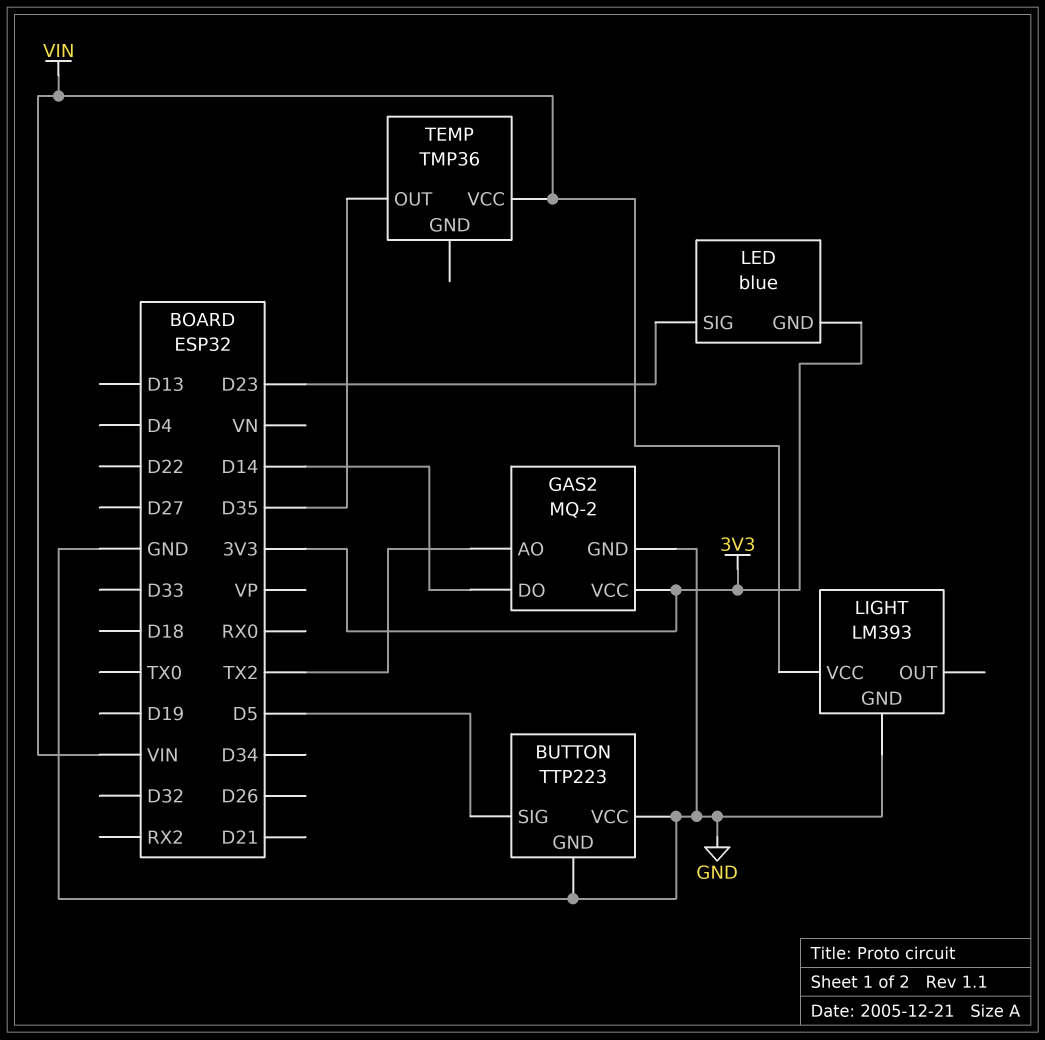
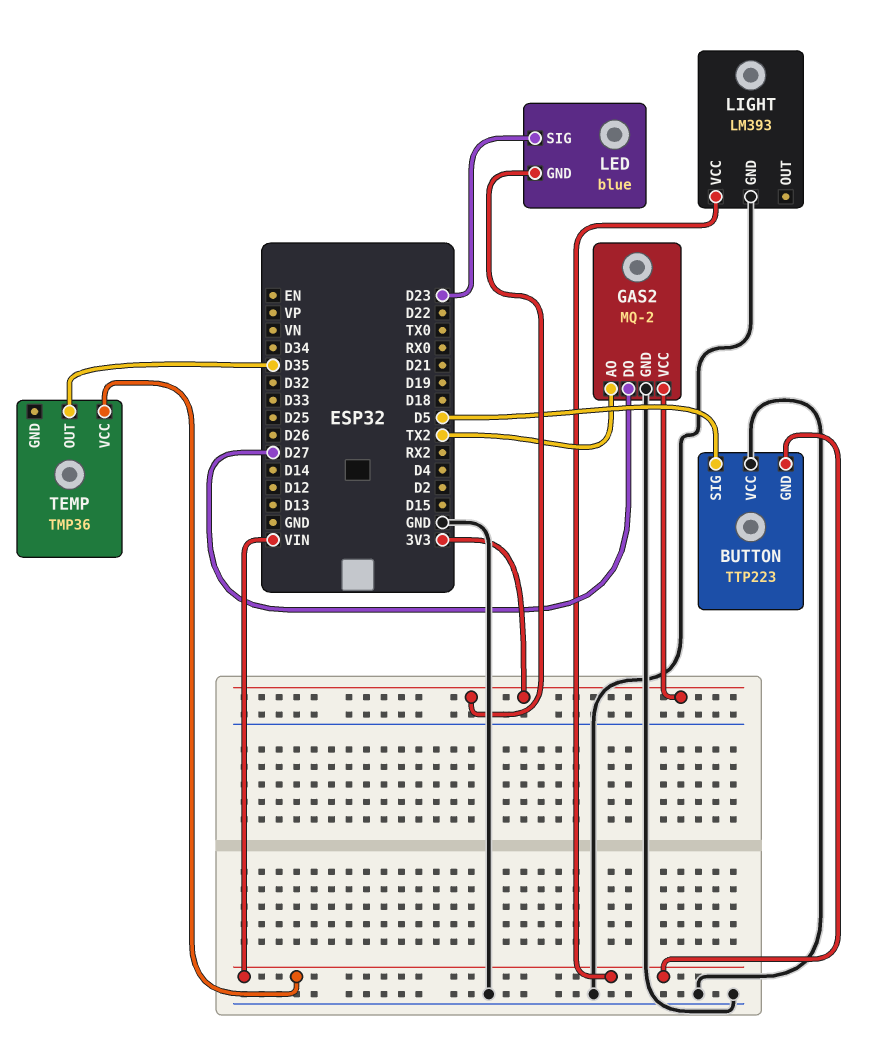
BUTTON pin GND: GND -> VIN
GAS2 pin DO: D14 -> D27

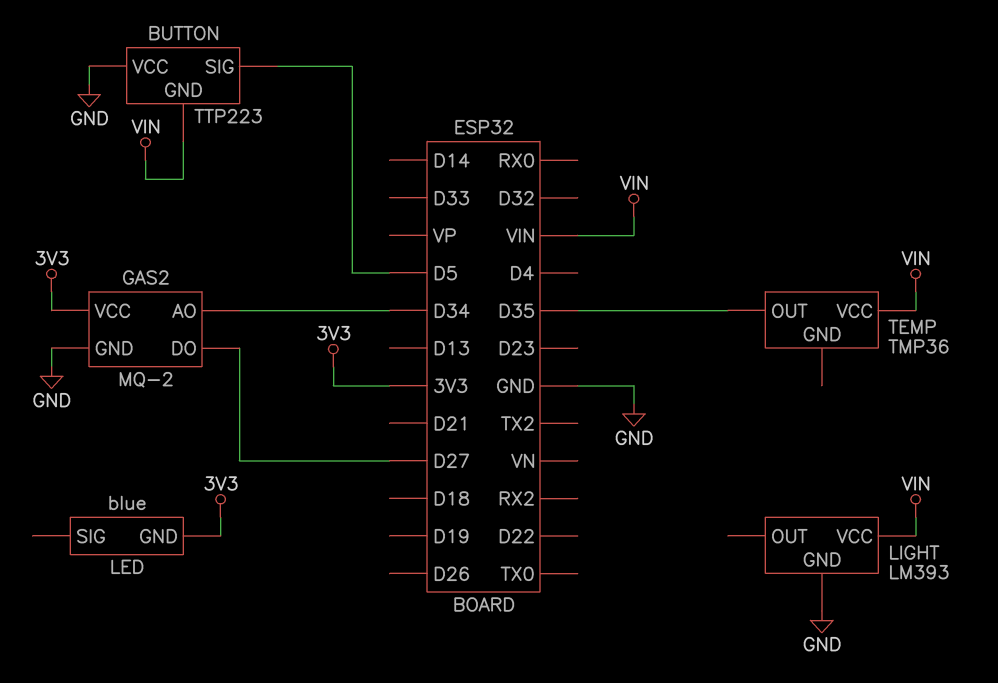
GAS2 pin AO: TX2 -> D34
LED pin SIG: D23 -> none

